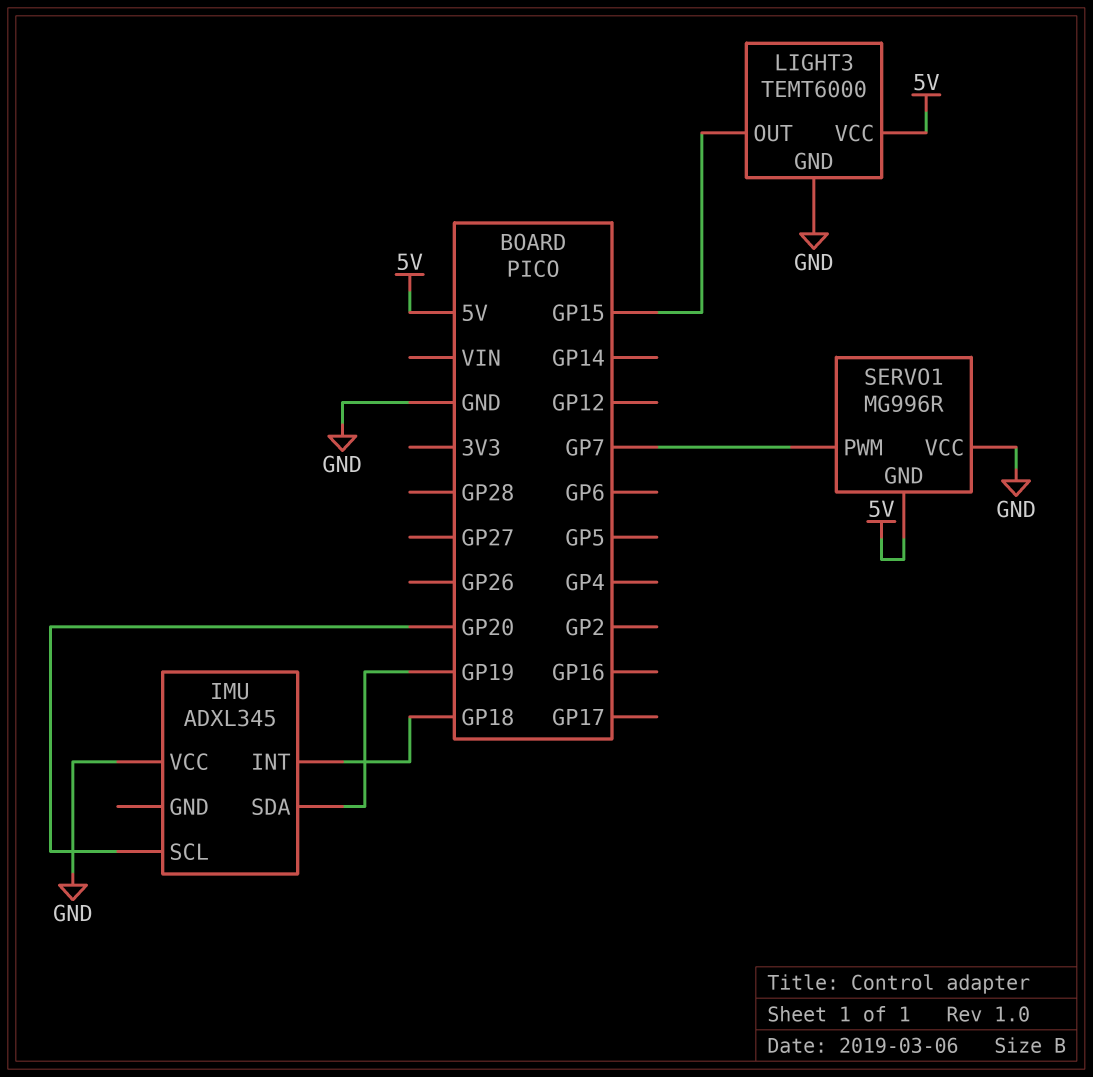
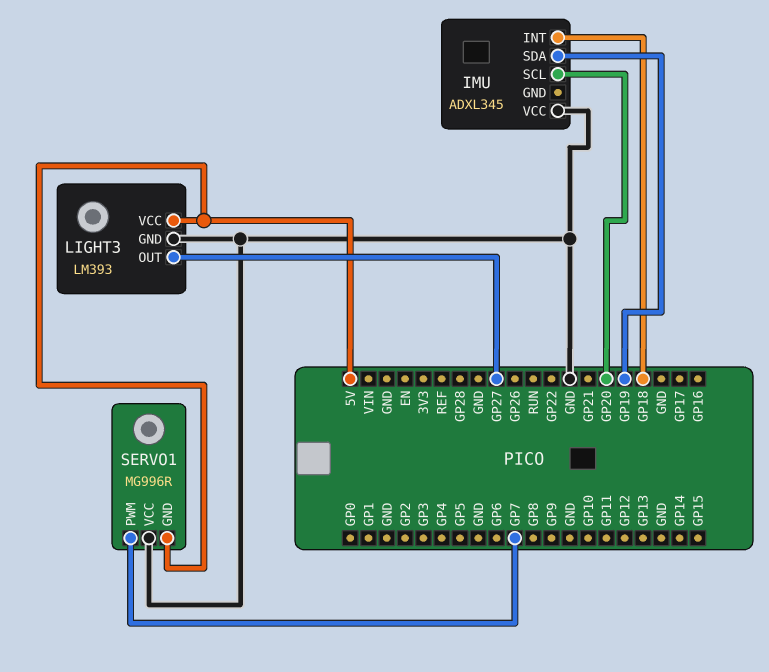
LIGHT3: TEMT6000 -> LM393
LIGHT3 pin OUT: GP15 -> GP27

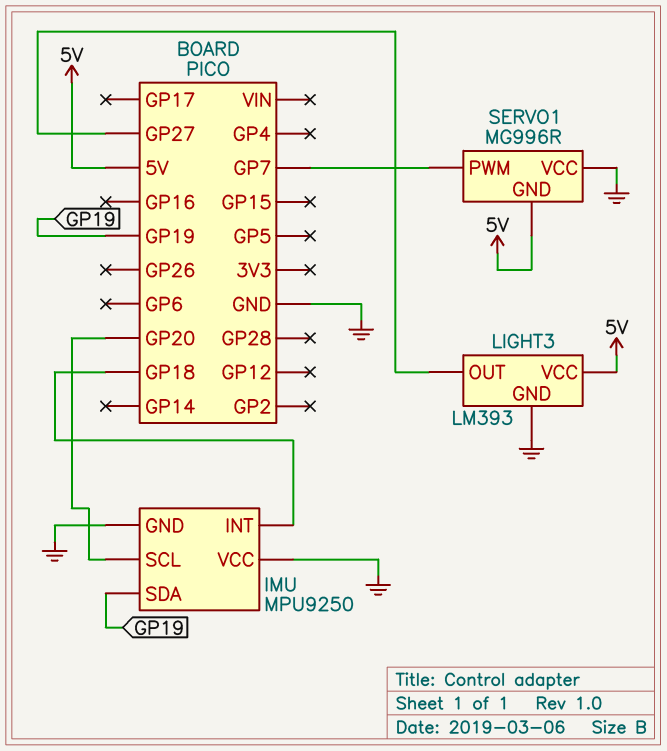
IMU: ADXL345 -> MPU9250
IMU pin GND: none -> GND

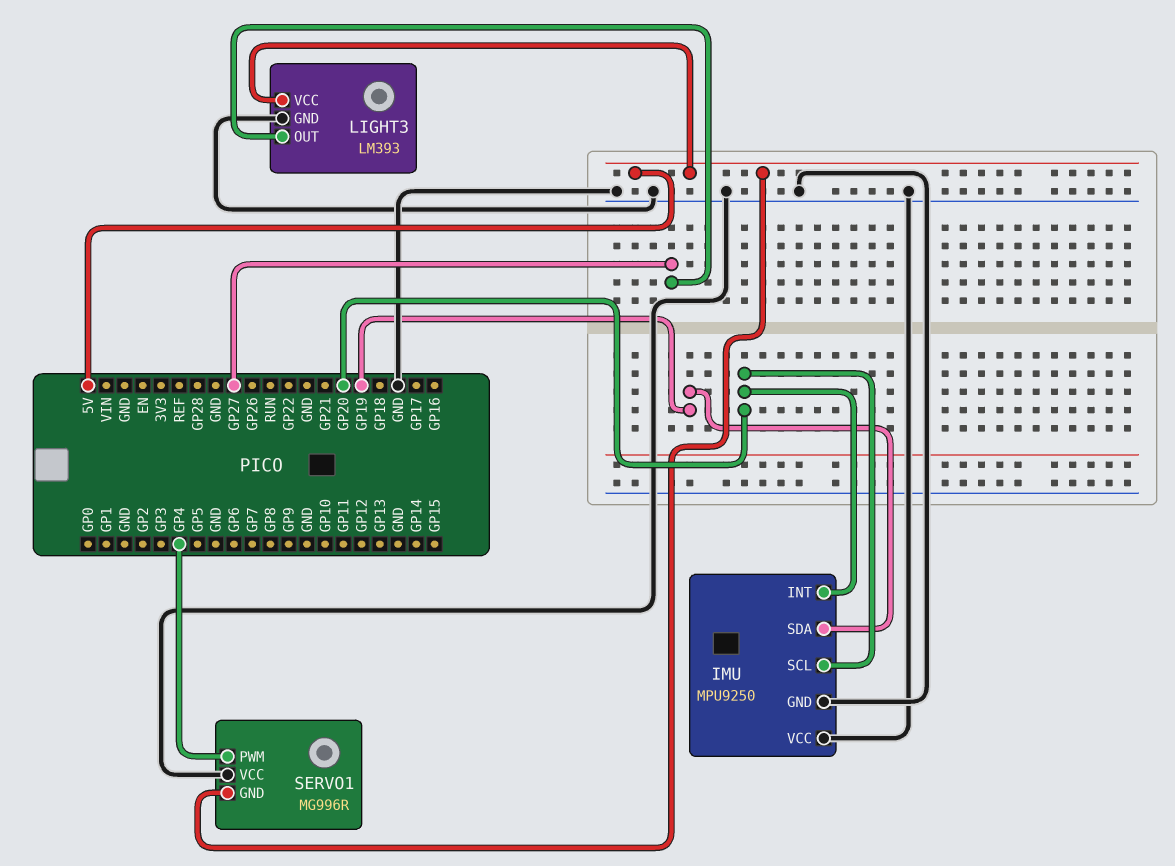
IMU pin INT: GP18 -> GP20
SERVO1 pin PWM: GP7 -> GP4

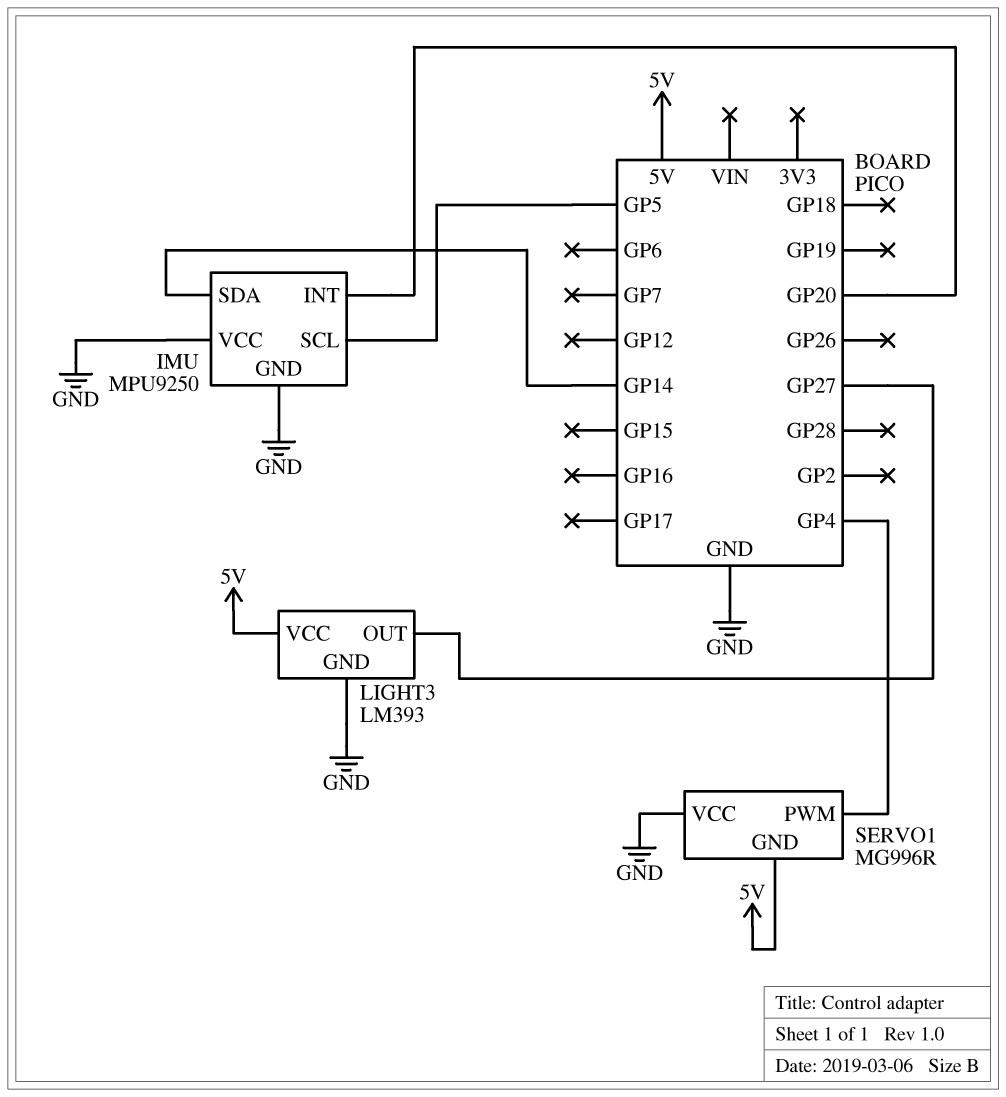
IMU pin SCL: GP20 -> GP5
IMU pin SDA: GP19 -> GP14

